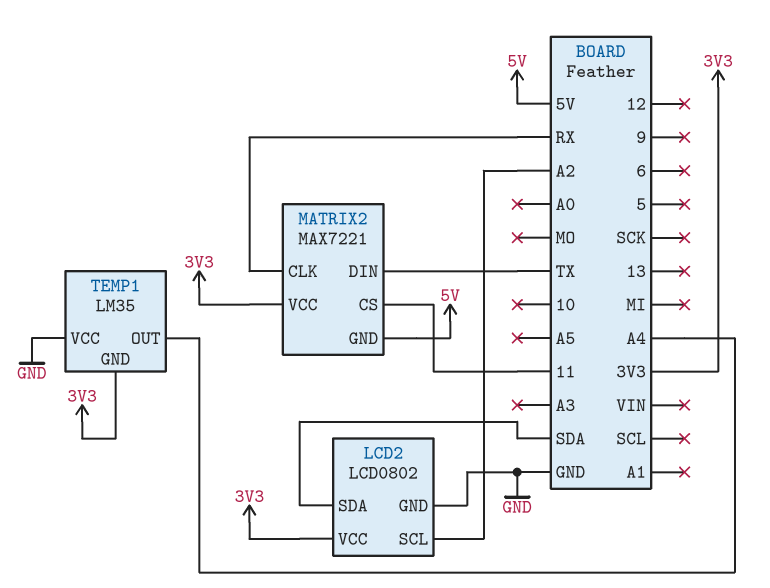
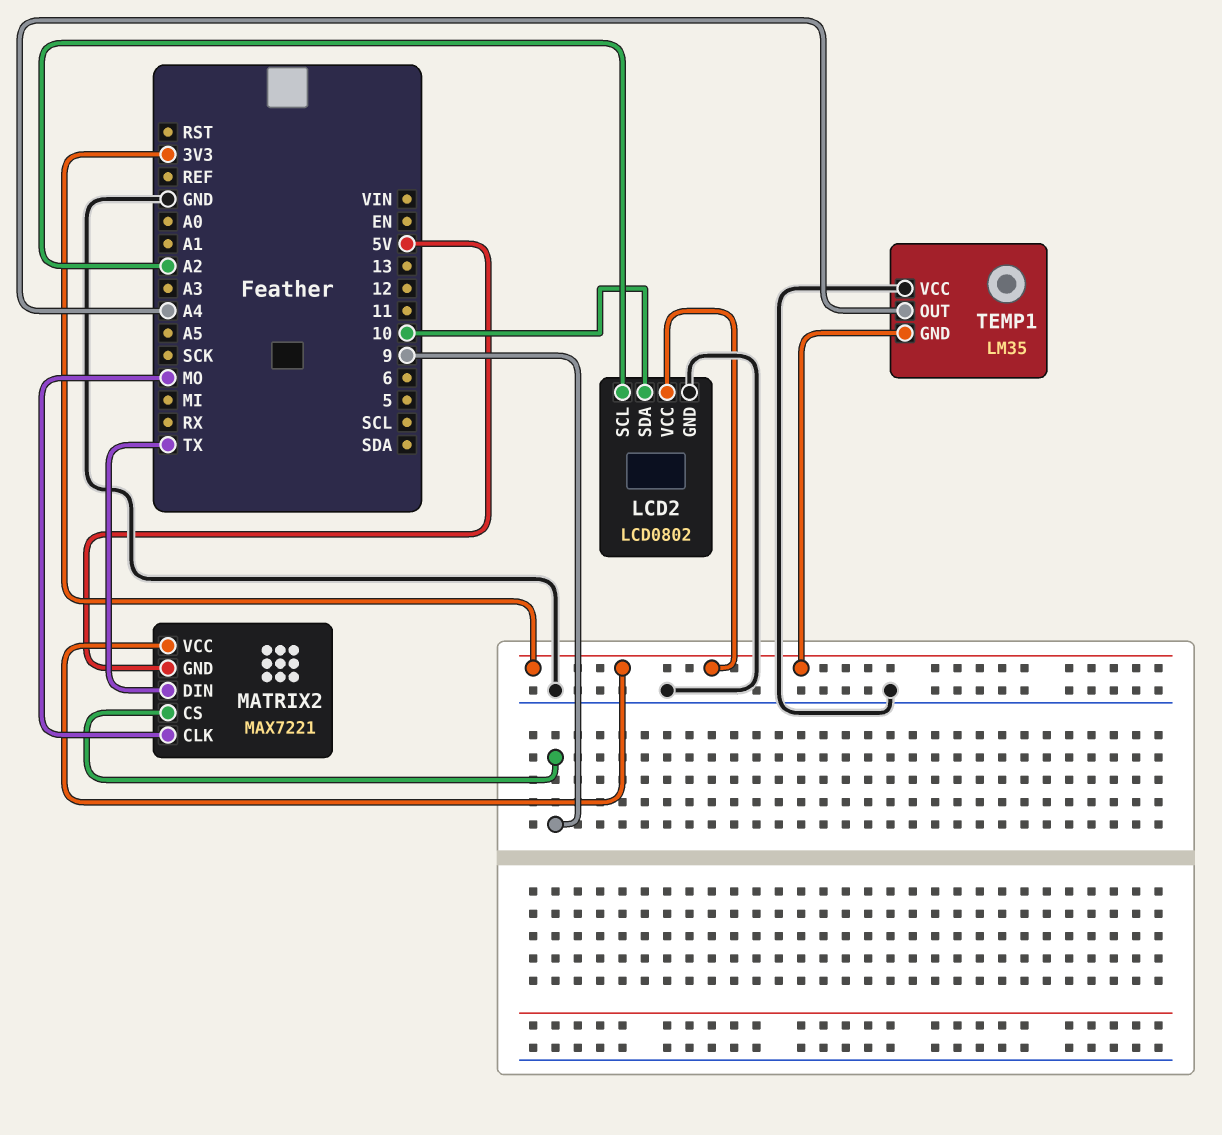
LCD2 pin SDA: SDA -> 10
MATRIX2 pin CLK: RX -> MO
MATRIX2 pin CS: 11 -> 9

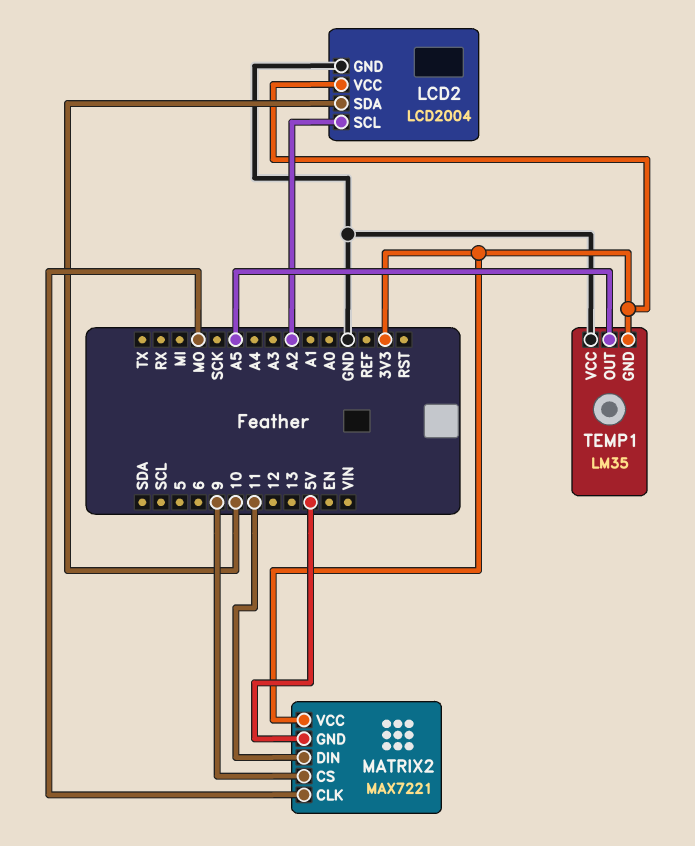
LCD2: LCD0802 -> LCD2004
MATRIX2 pin DIN: TX -> 11
TEMP1 pin OUT: A4 -> A5

